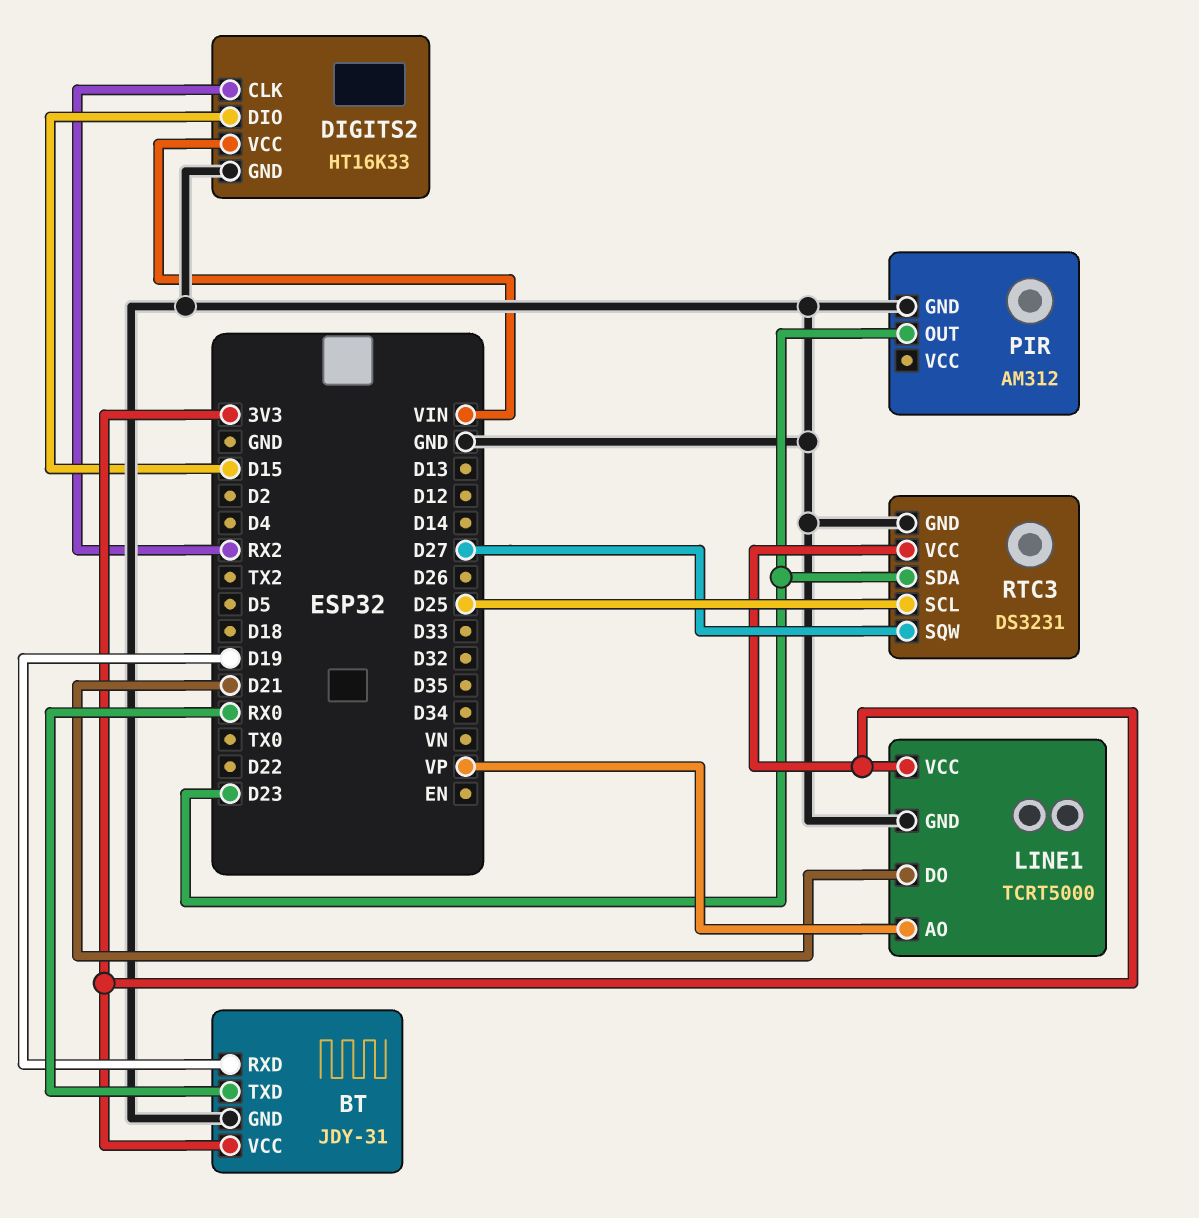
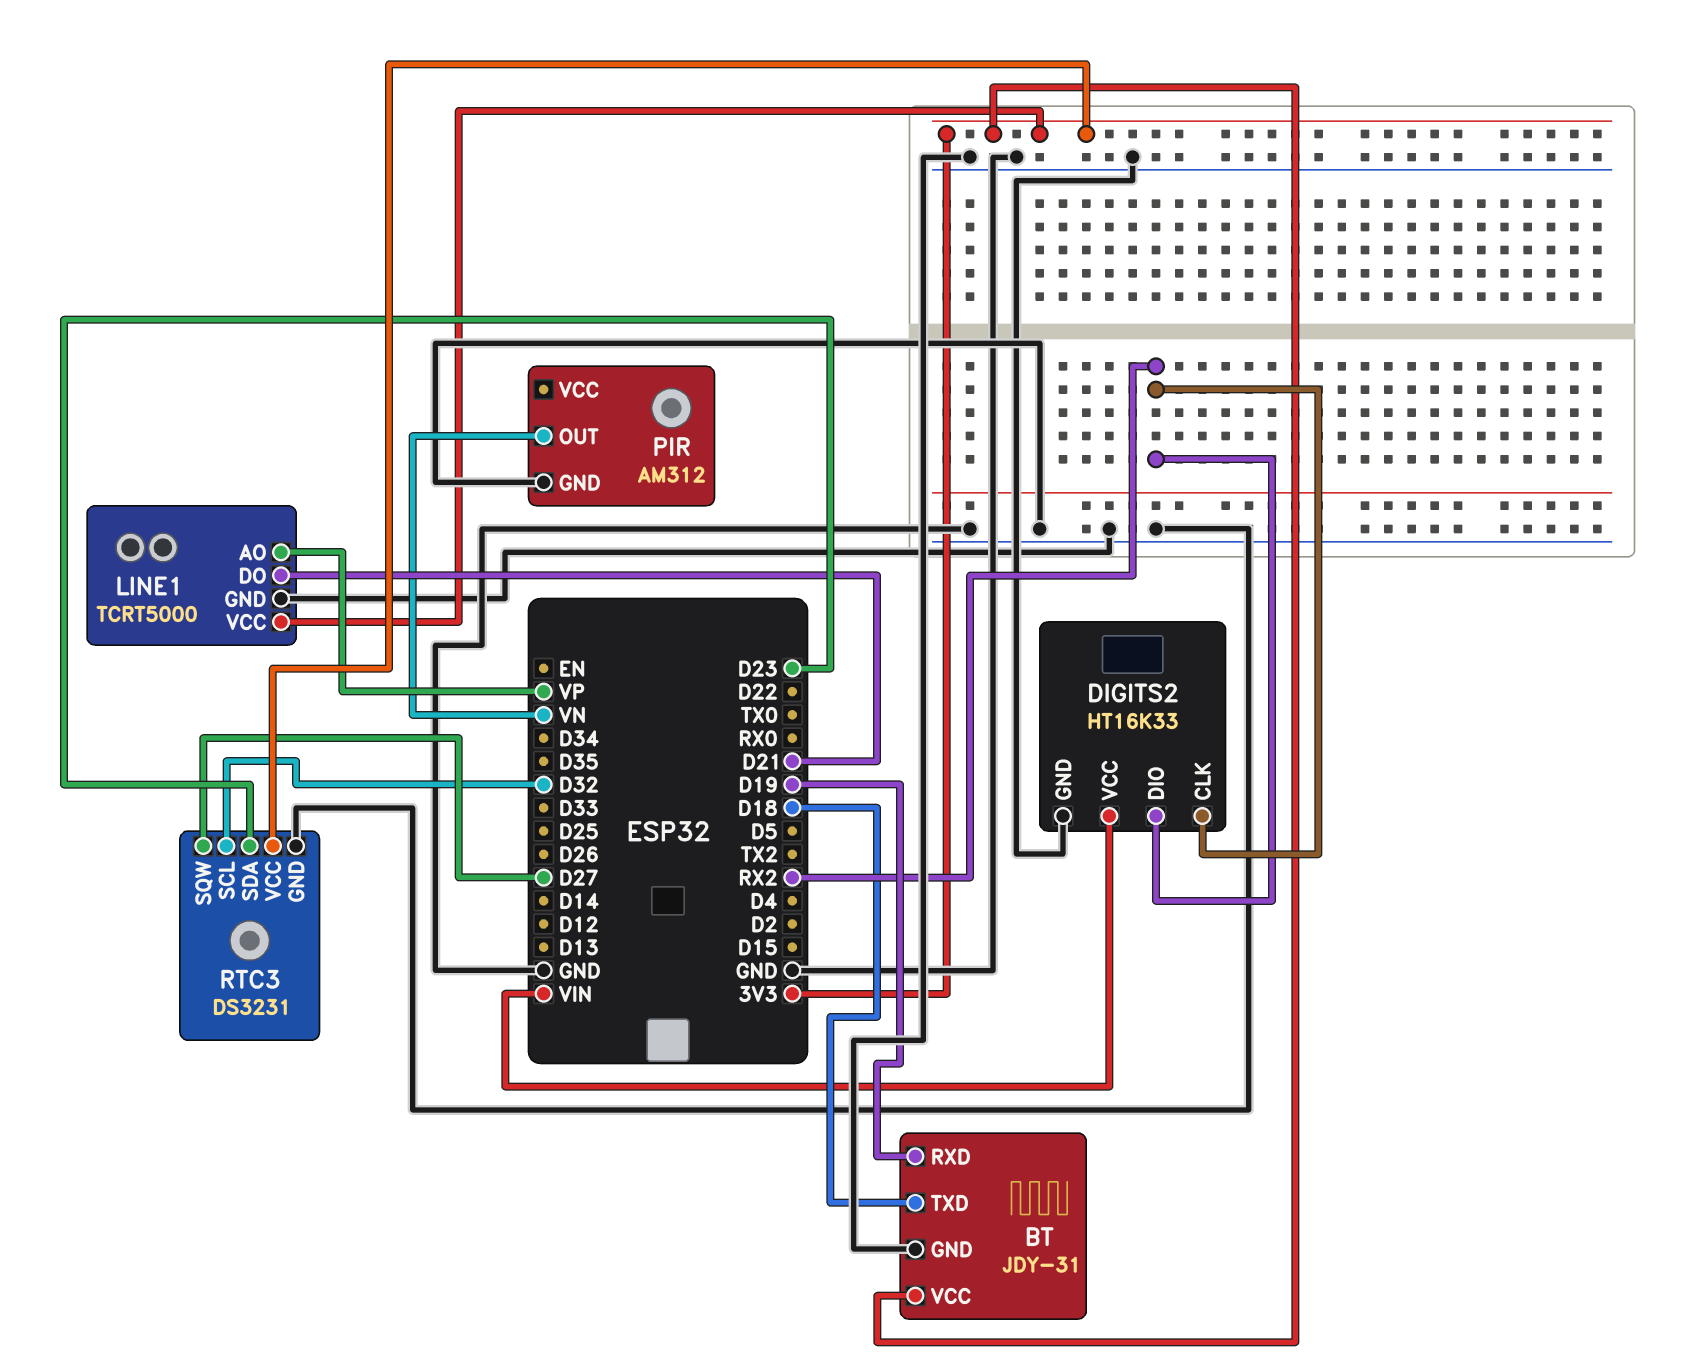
BT pin TXD: RX0 -> D18
DIGITS2 pin DIO: D15 -> RX2
PIR pin OUT: D23 -> VN
RTC3 pin SCL: D25 -> D32

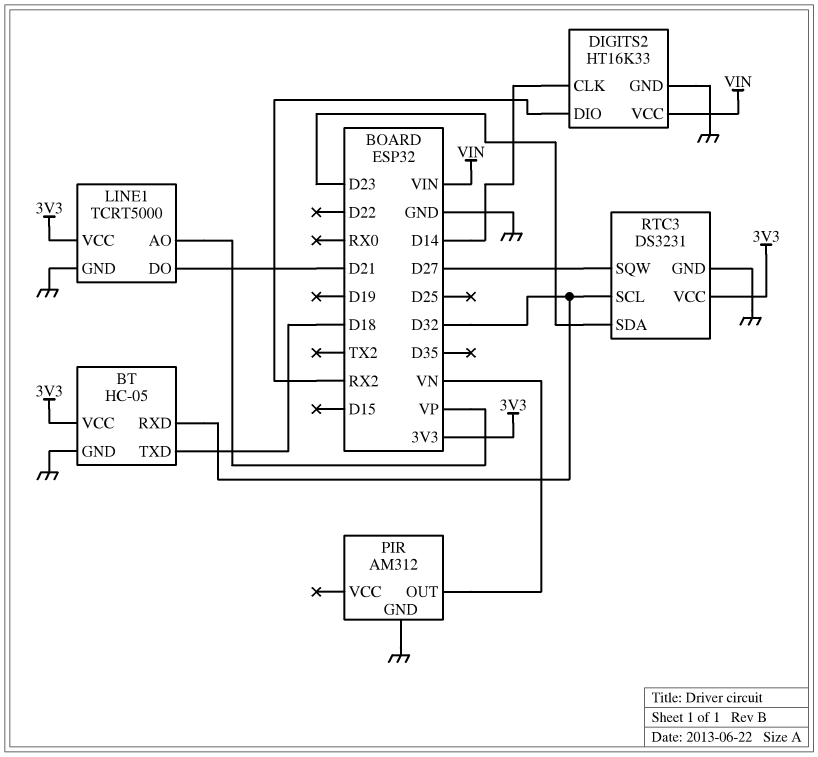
BT: JDY-31 -> HC-05
BT pin RXD: D19 -> D32
DIGITS2 pin CLK: RX2 -> D14

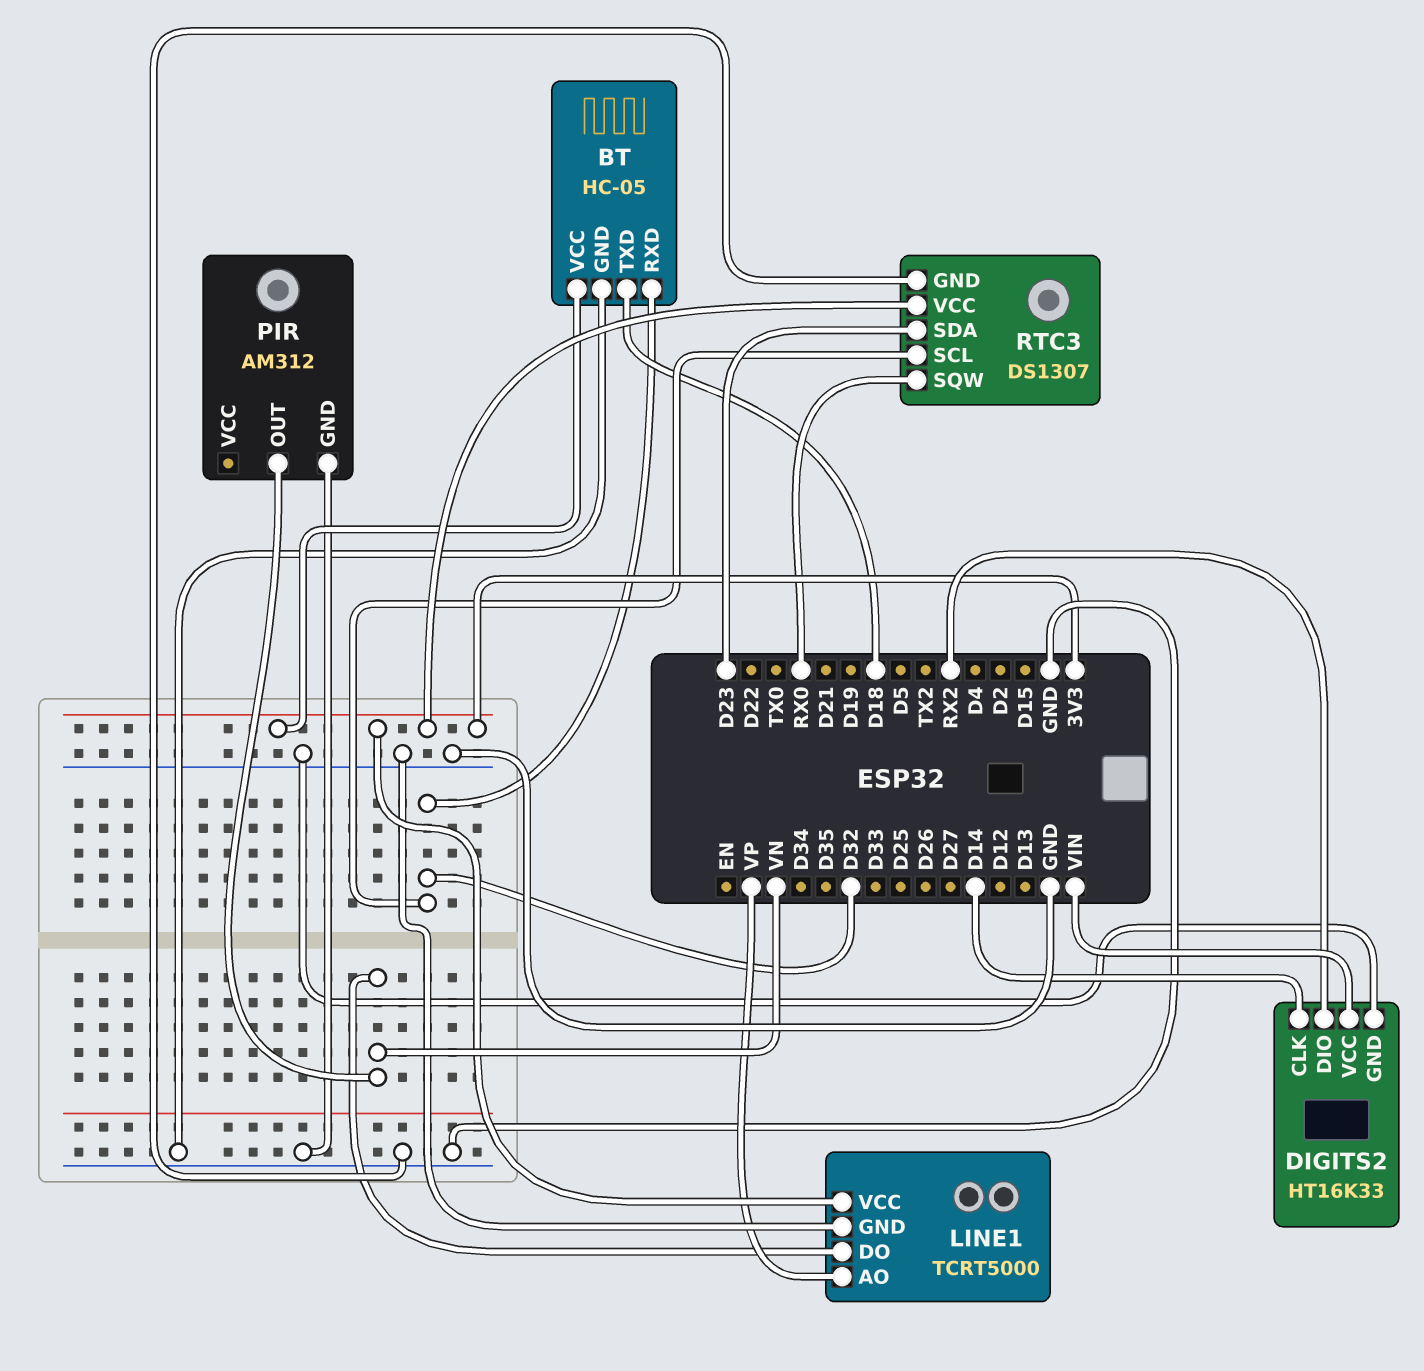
LINE1 pin DO: D21 -> VN
RTC3: DS3231 -> DS1307
RTC3 pin SQW: D27 -> RX0

